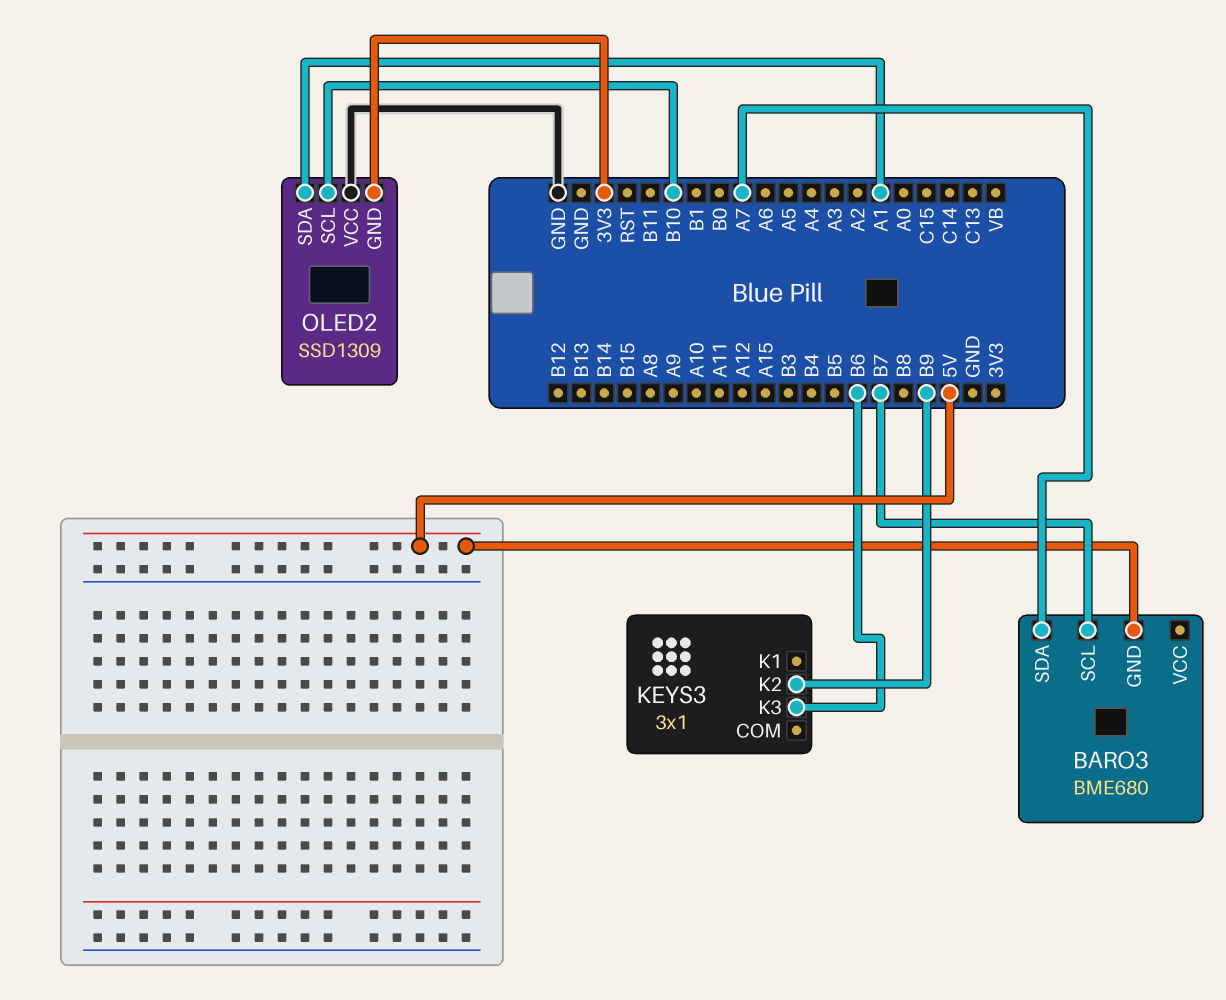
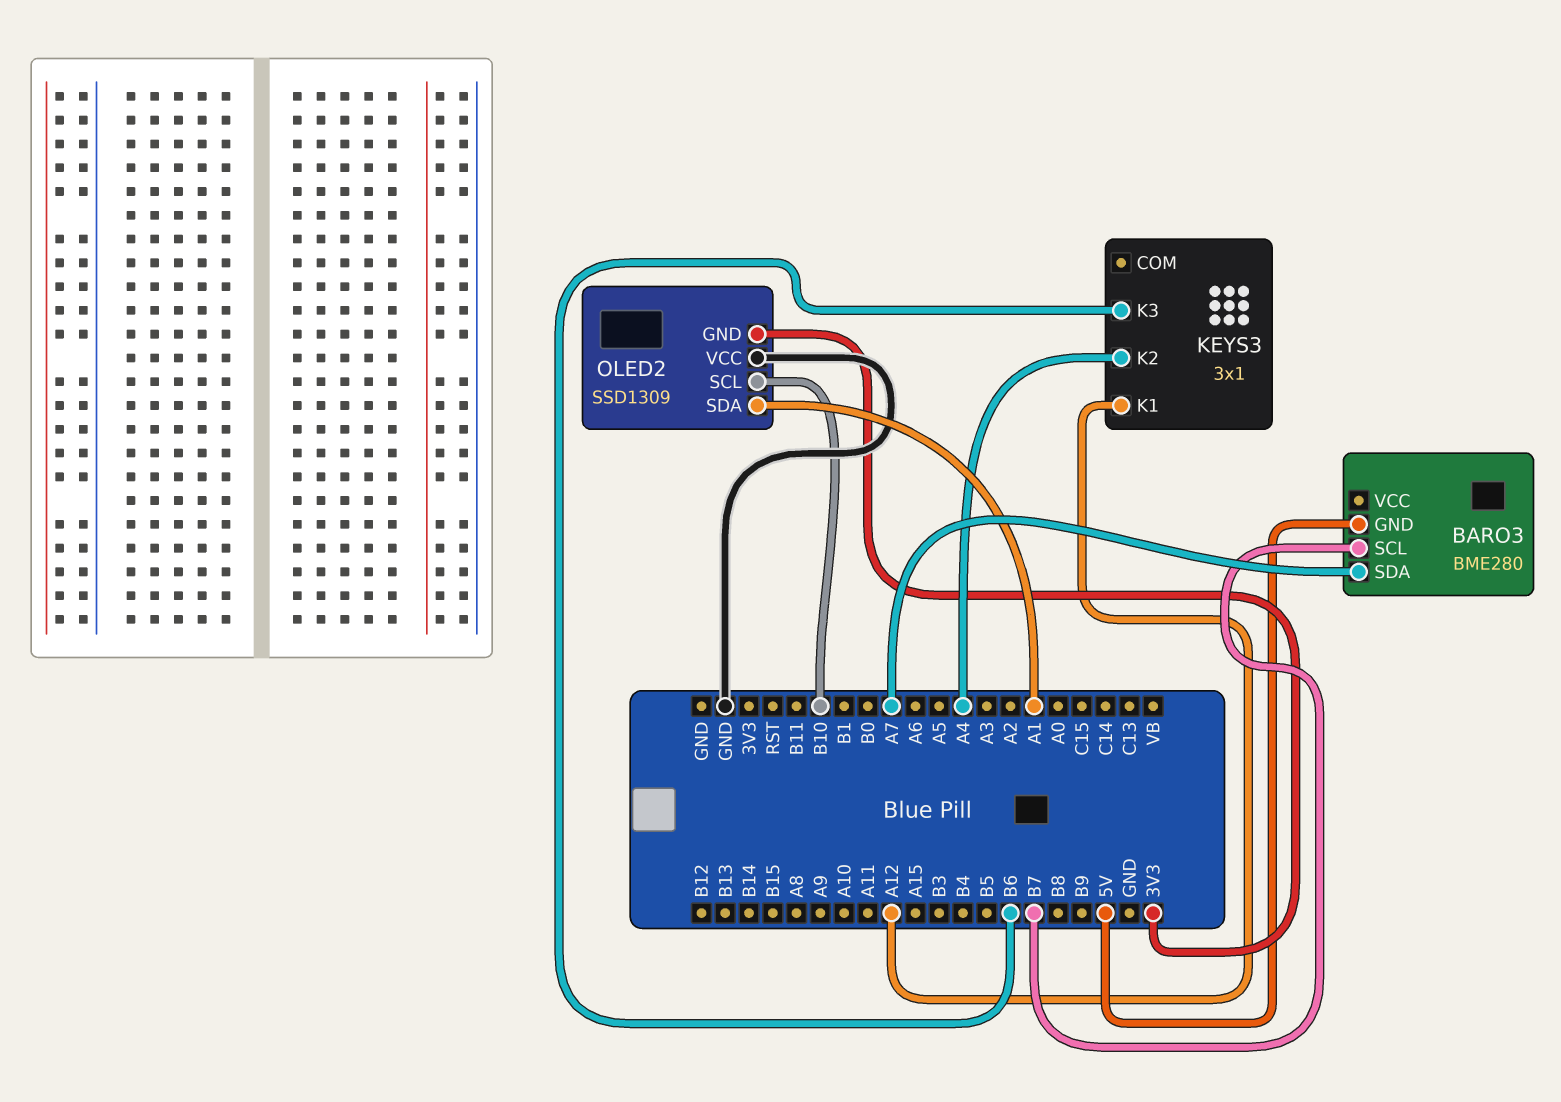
BARO3: BME680 -> BME280
KEYS3 pin K1: none -> A12
KEYS3 pin K2: B9 -> A4

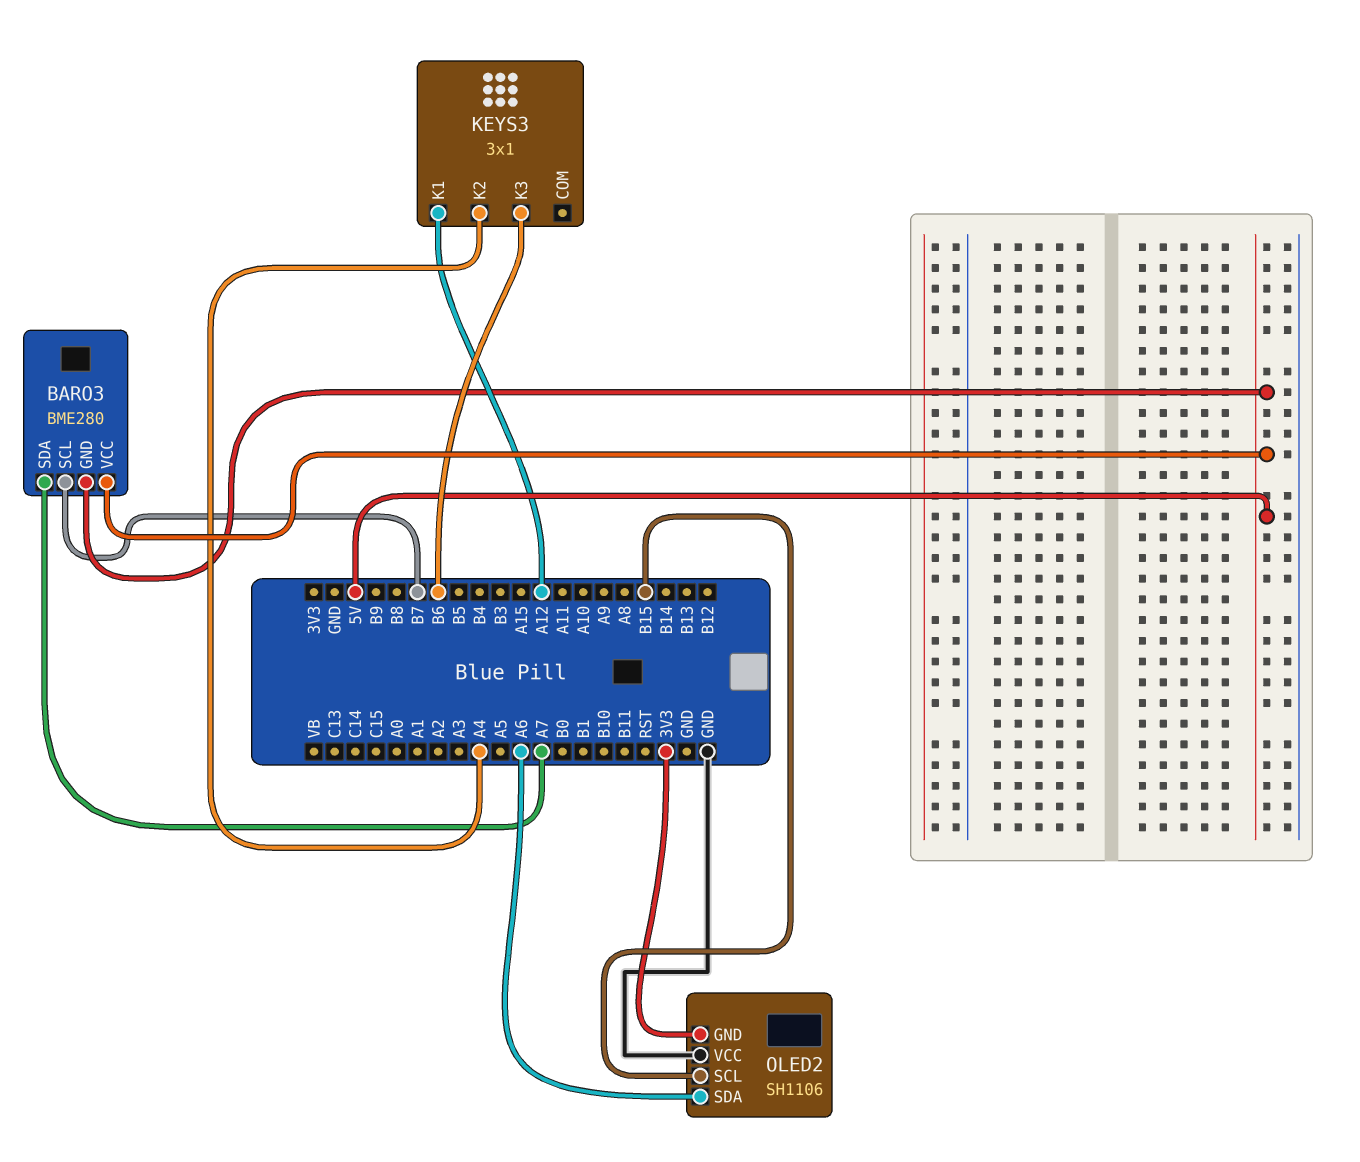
BARO3 pin VCC: none -> 5V
OLED2: SSD1309 -> SH1106
OLED2 pin SCL: B10 -> B15
OLED2 pin SDA: A1 -> A6

